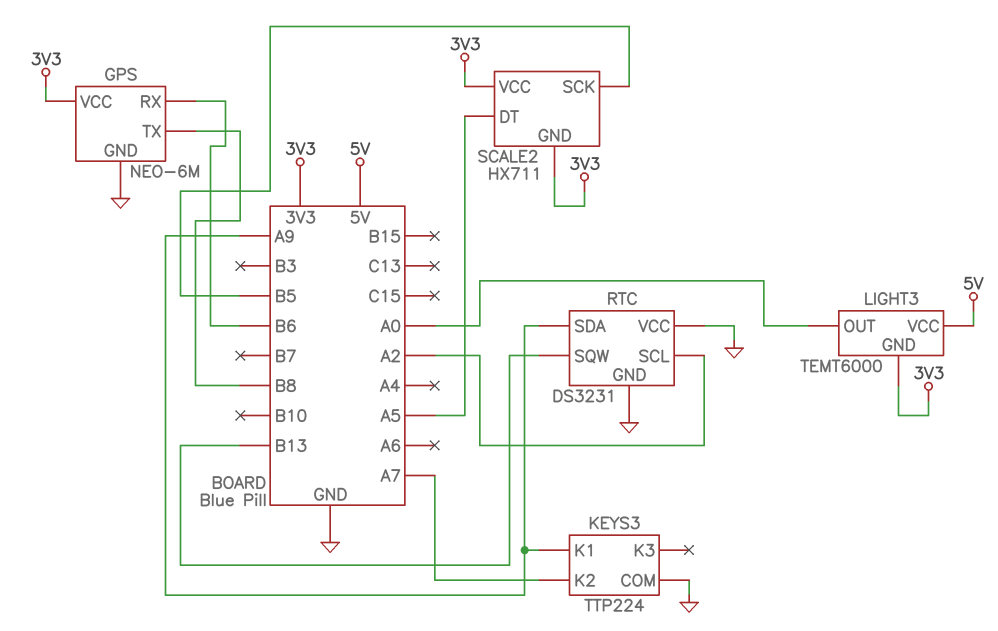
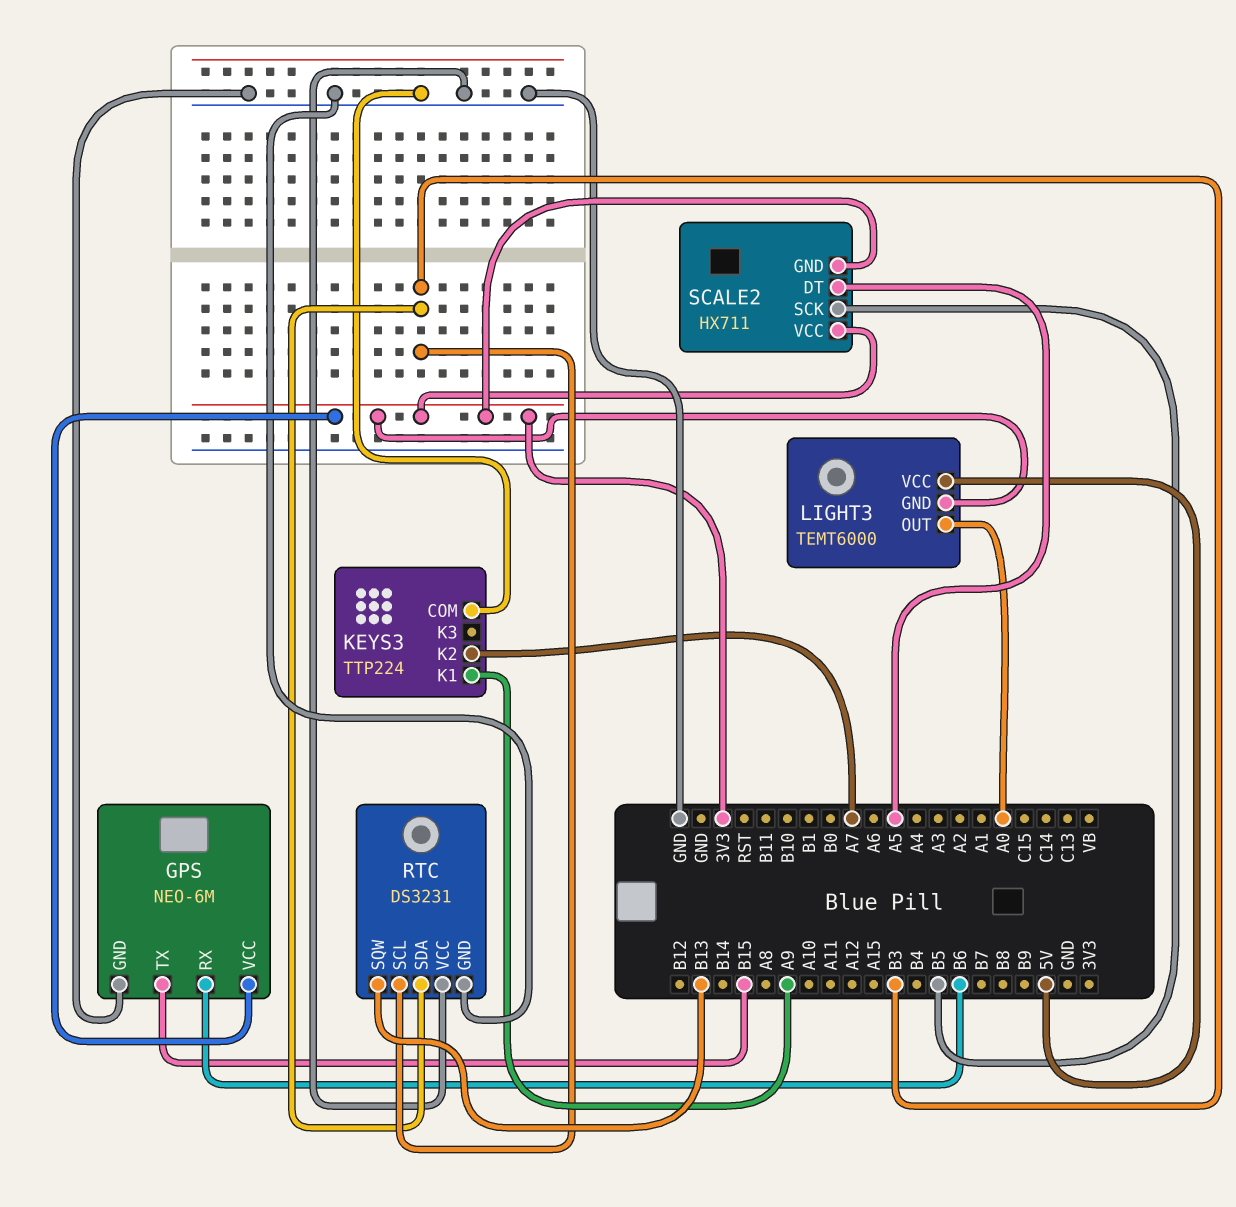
GPS pin TX: B8 -> B15
RTC pin SCL: A2 -> B3
RTC pin SDA: A9 -> B3

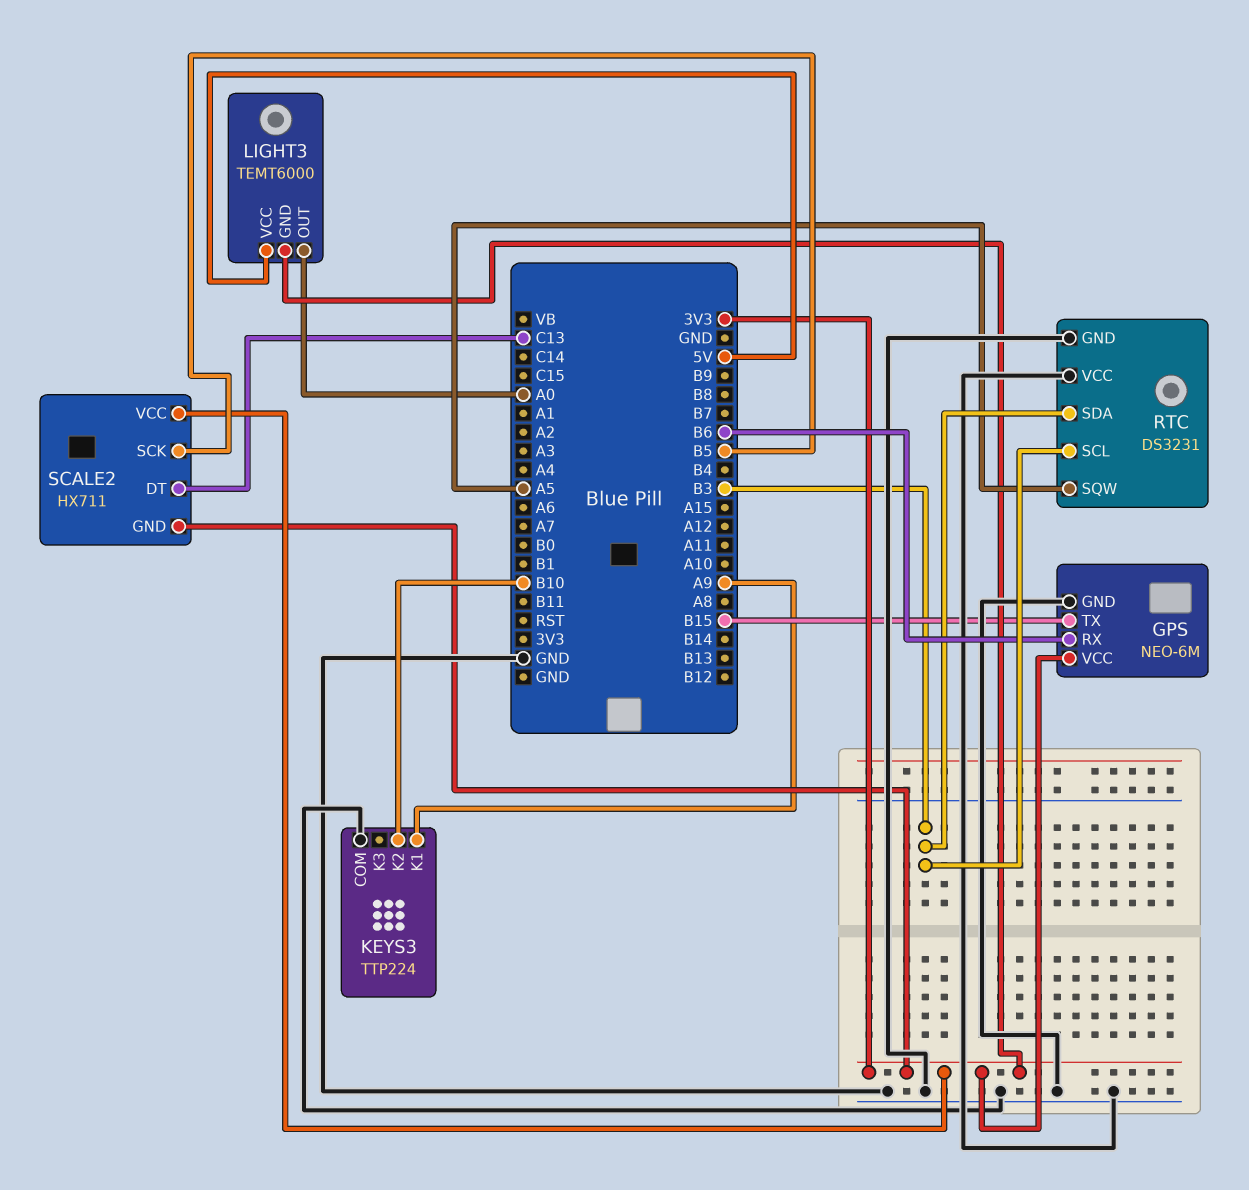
KEYS3 pin K2: A7 -> B10
RTC pin SQW: B13 -> A5
SCALE2 pin DT: A5 -> C13

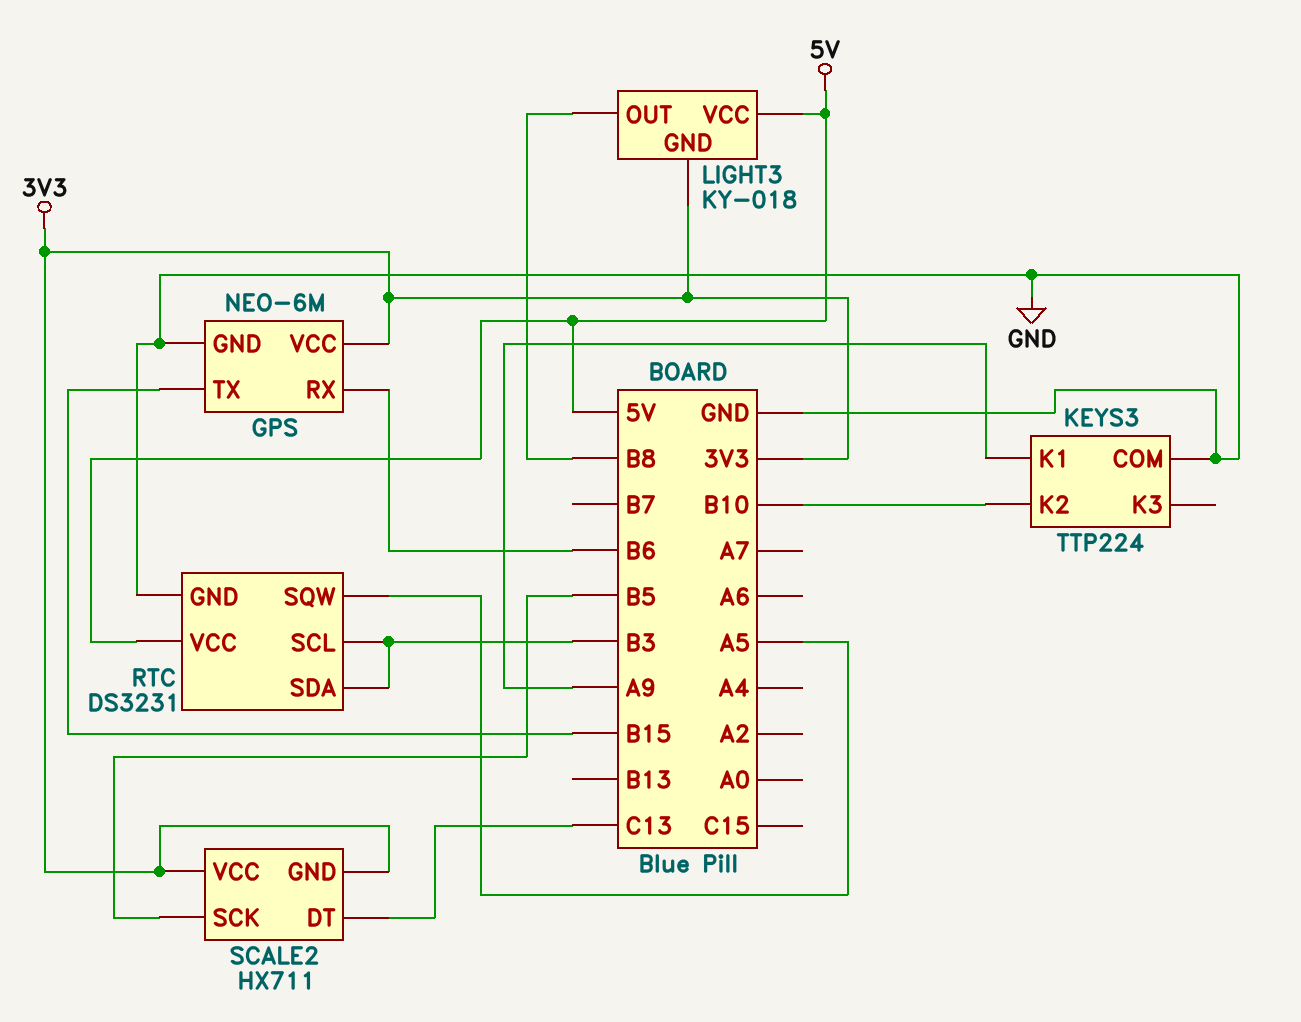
LIGHT3: TEMT6000 -> KY-018
LIGHT3 pin OUT: A0 -> B8
RTC pin VCC: GND -> 5V

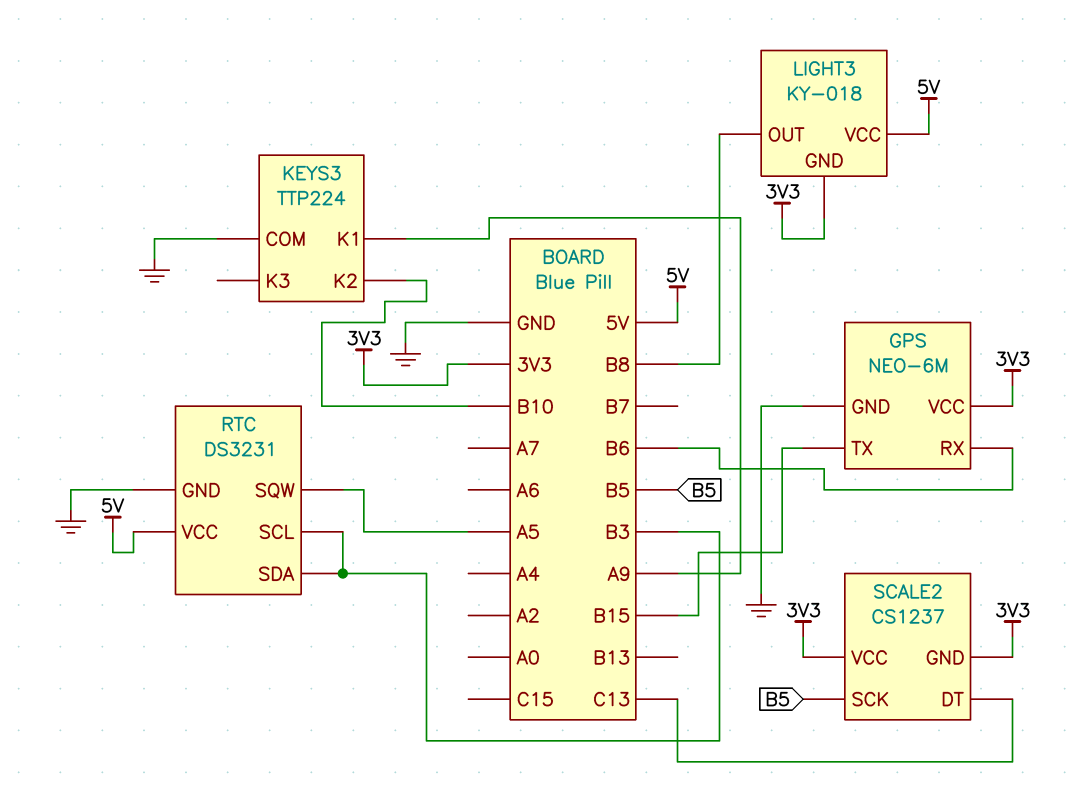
SCALE2: HX711 -> CS1237

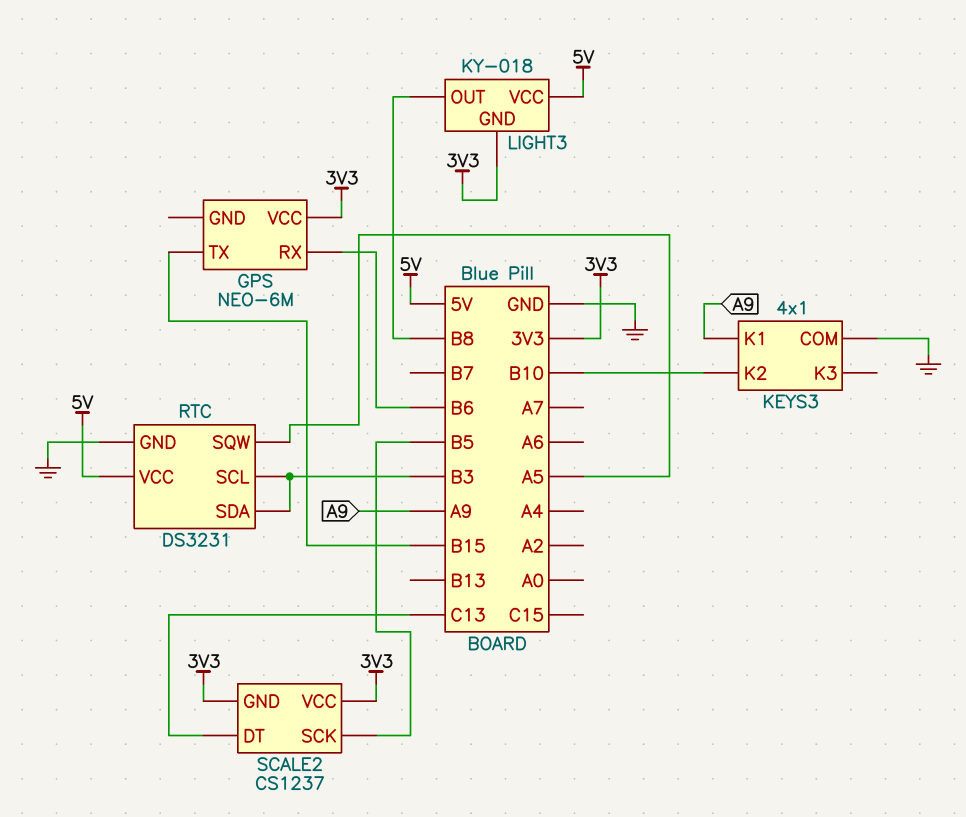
GPS pin GND: GND -> none
KEYS3: TTP224 -> 4x1

